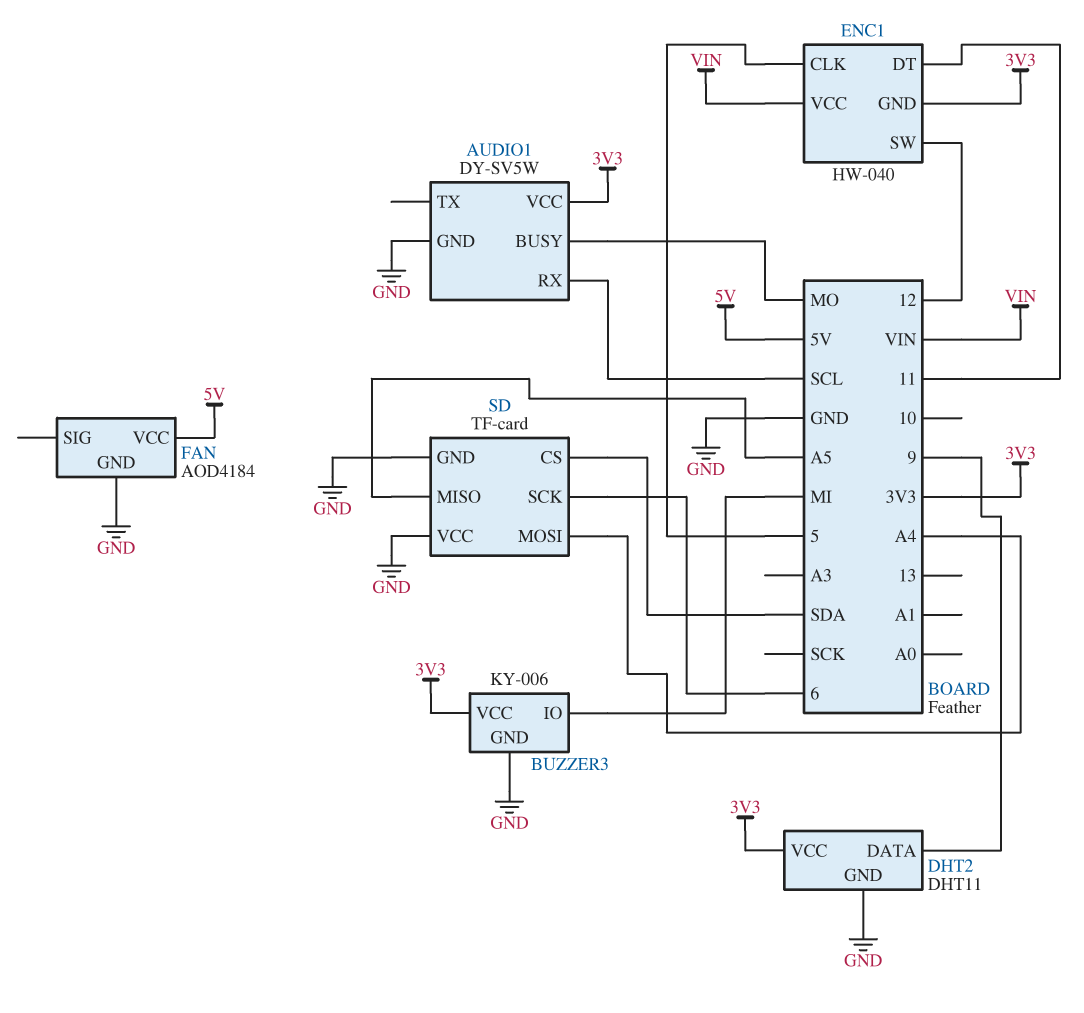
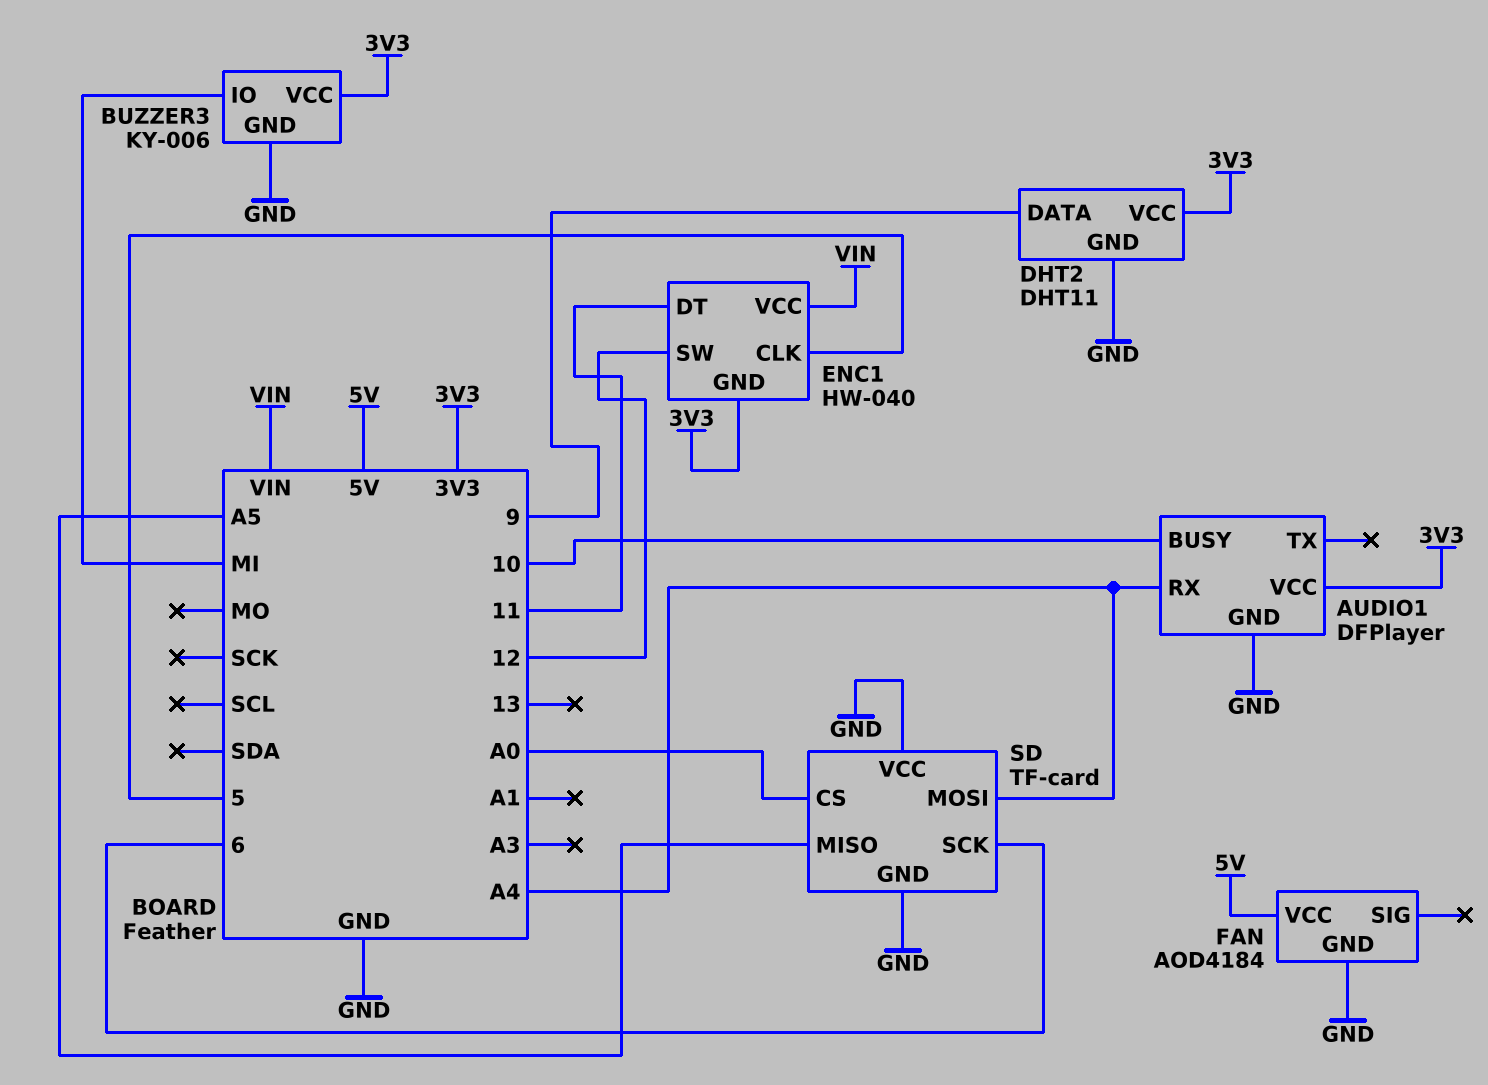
AUDIO1: DY-SV5W -> DFPlayer
AUDIO1 pin BUSY: MO -> 10
AUDIO1 pin RX: SCL -> A4
SD pin CS: SDA -> A0

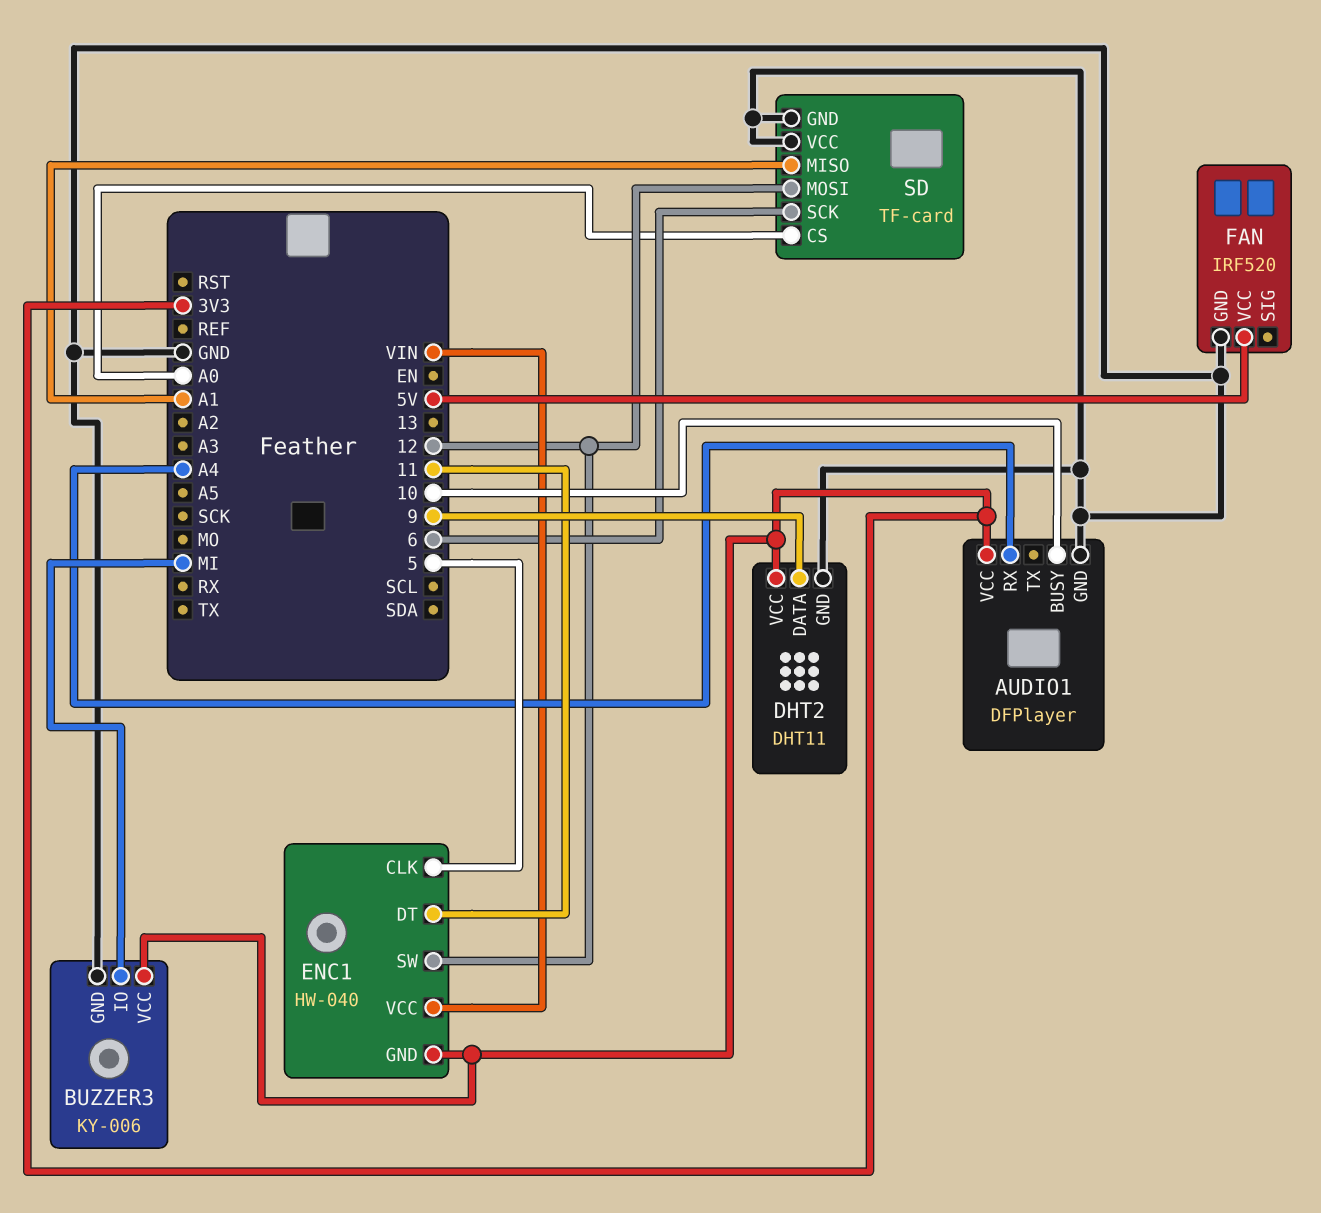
FAN: AOD4184 -> IRF520
SD pin MISO: A5 -> A1
SD pin MOSI: A4 -> 12

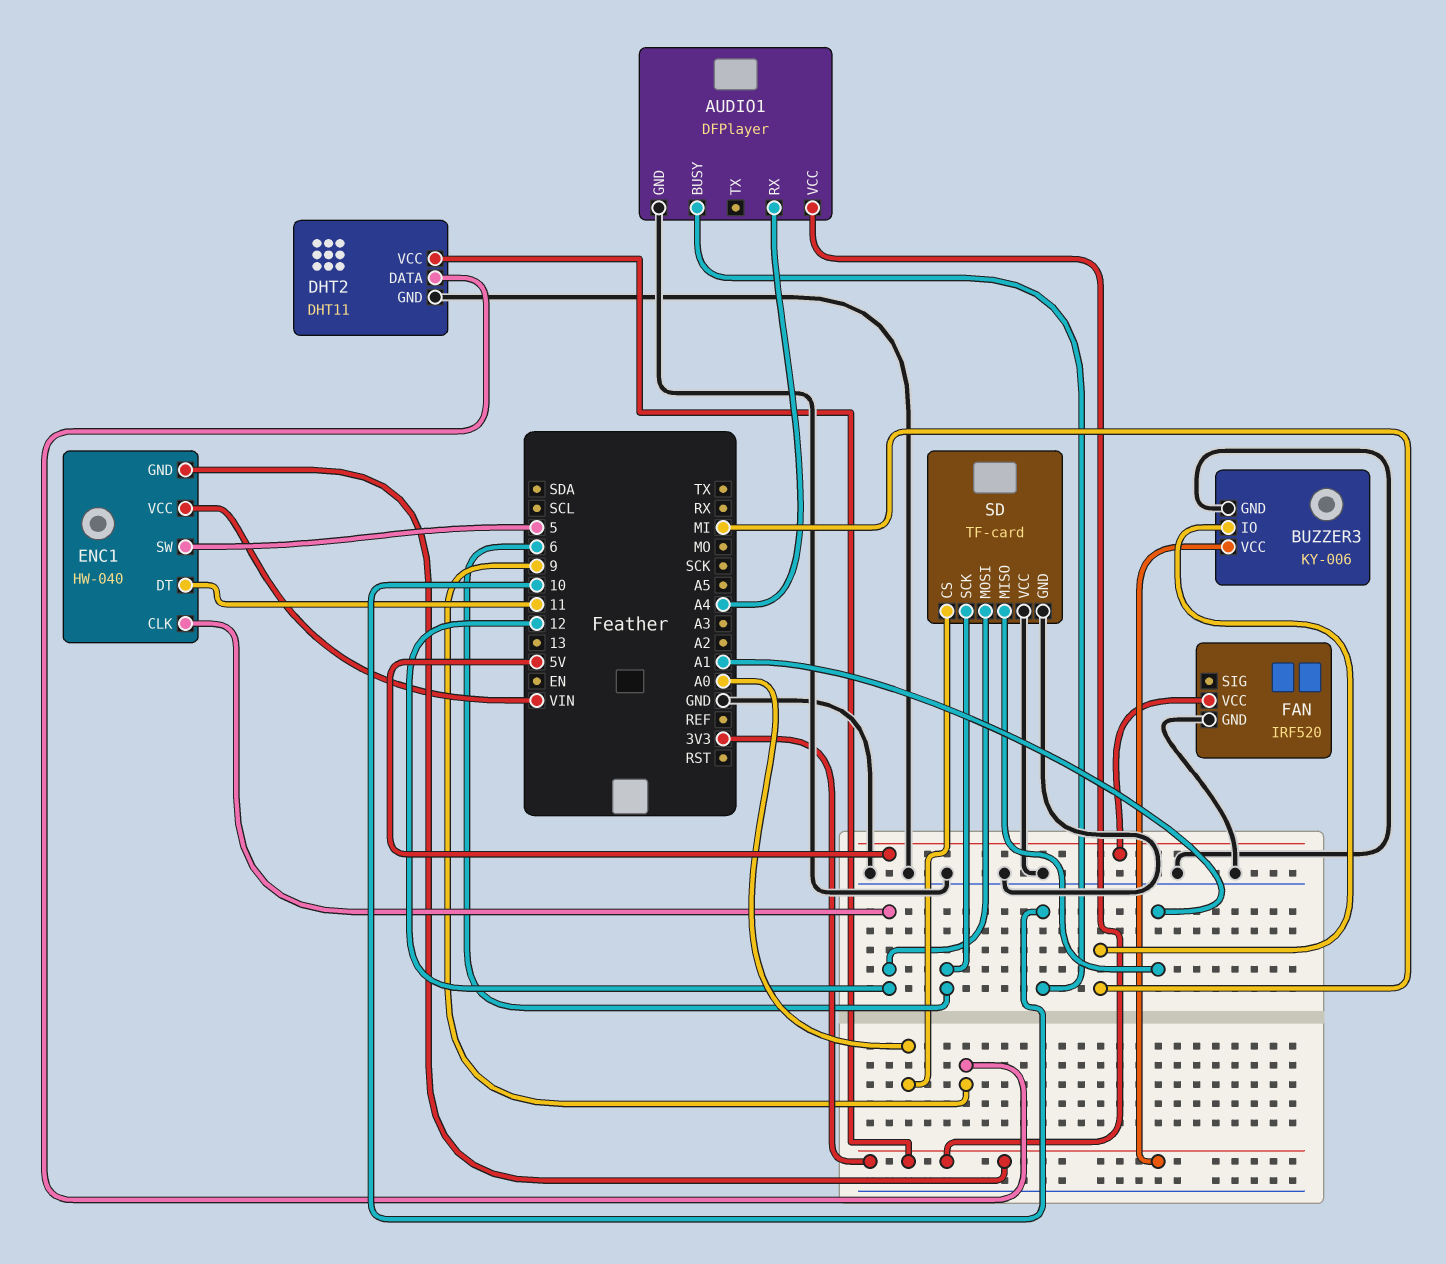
ENC1 pin CLK: 5 -> 12
ENC1 pin SW: 12 -> 5

